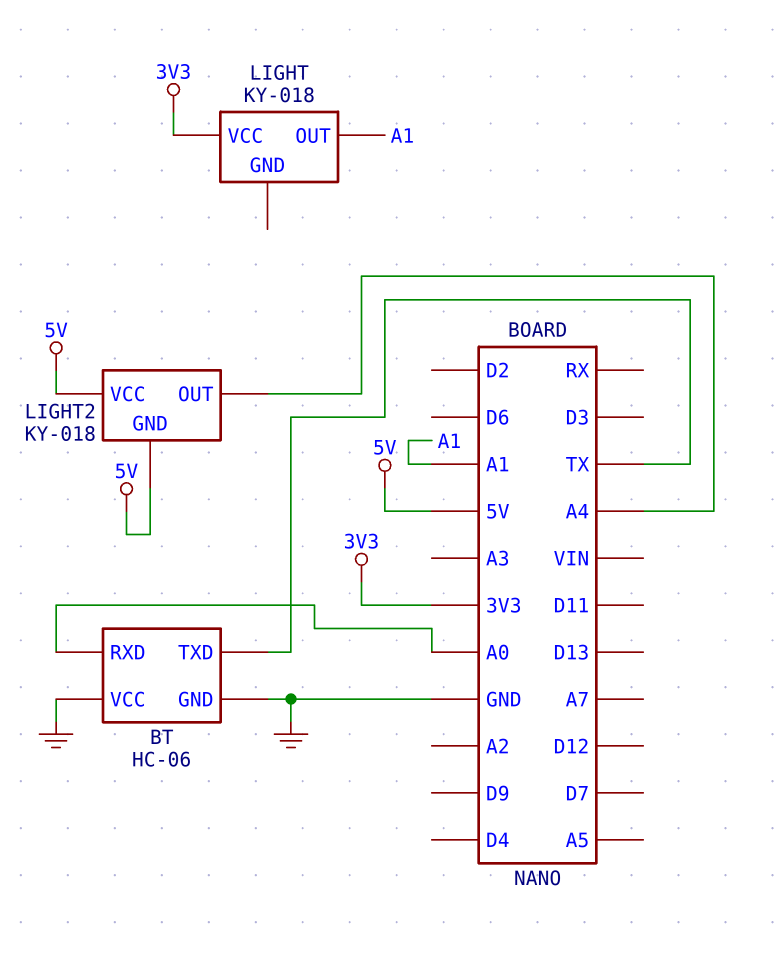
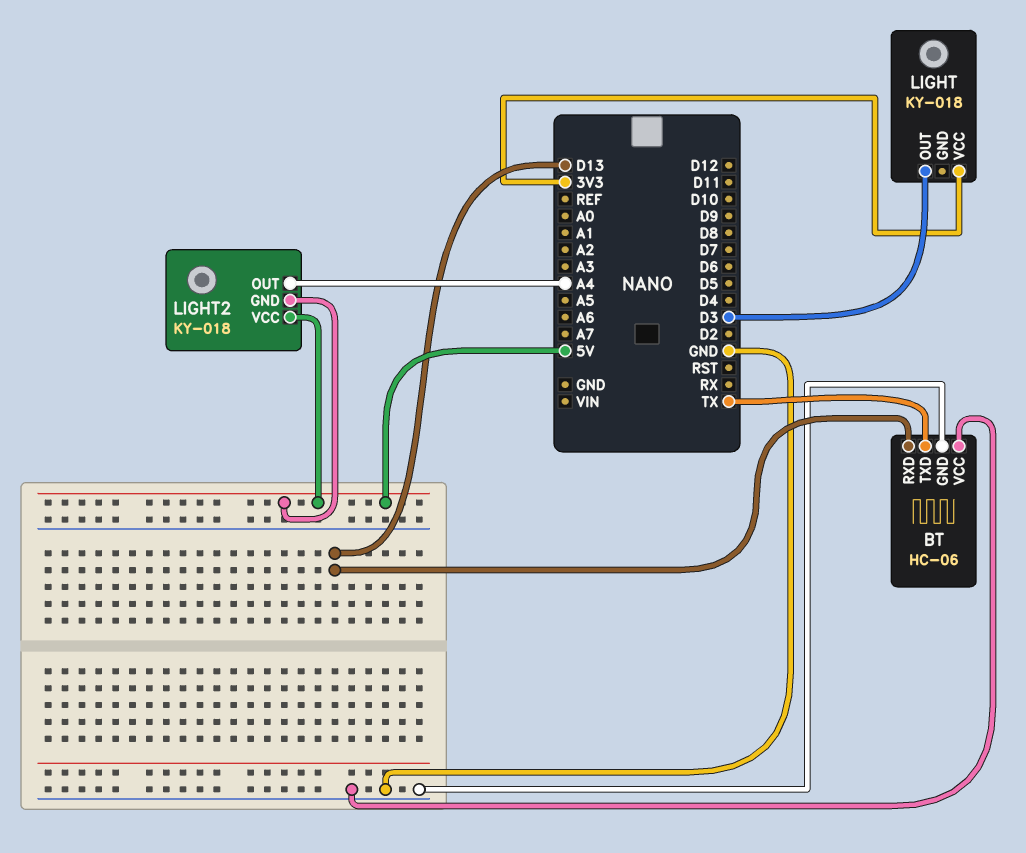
BT pin RXD: A0 -> D13
LIGHT pin OUT: A1 -> D3

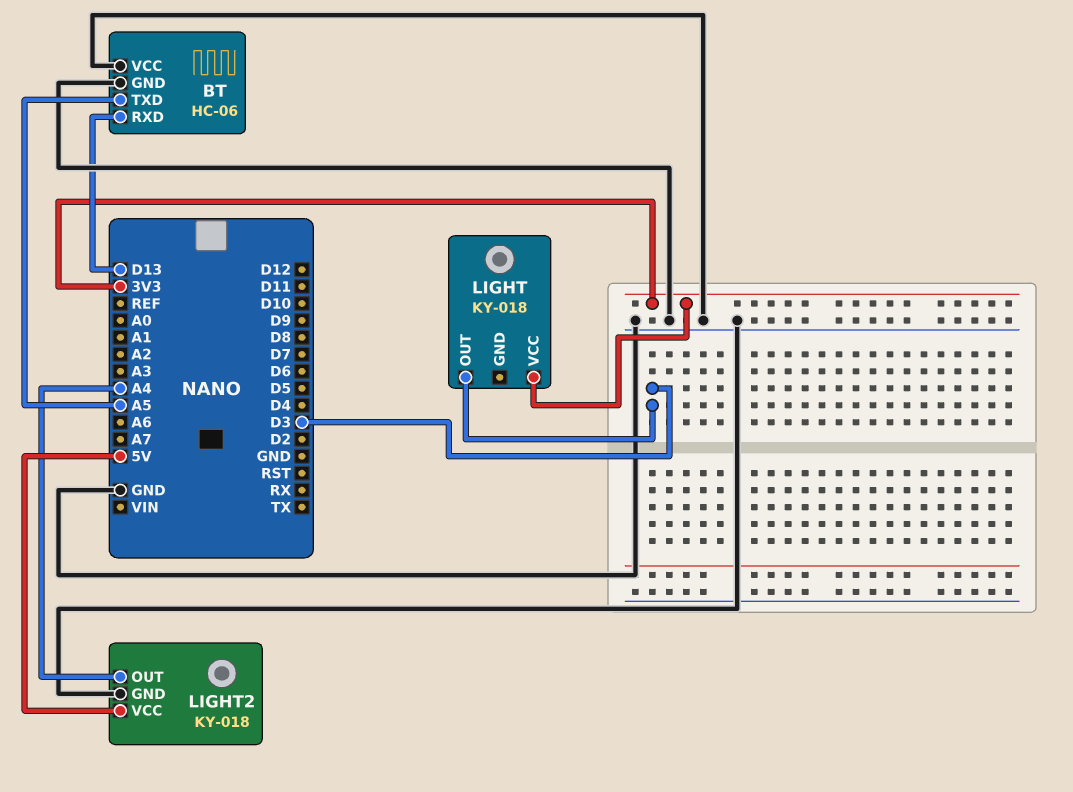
BT pin TXD: TX -> A5
LIGHT2 pin GND: 5V -> GND

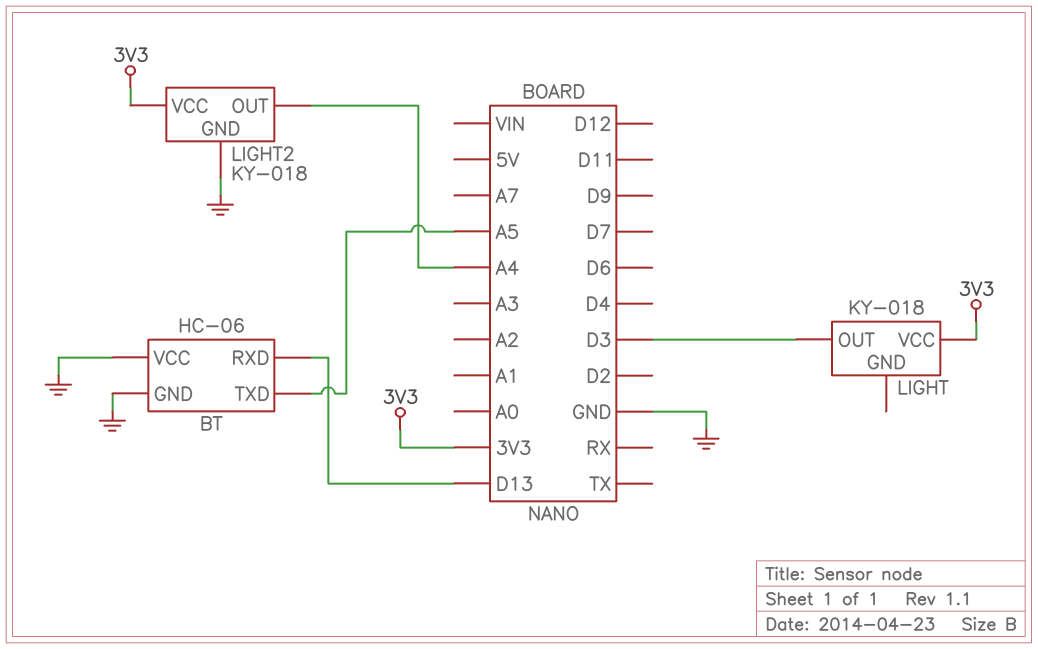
LIGHT2 pin VCC: 5V -> 3V3

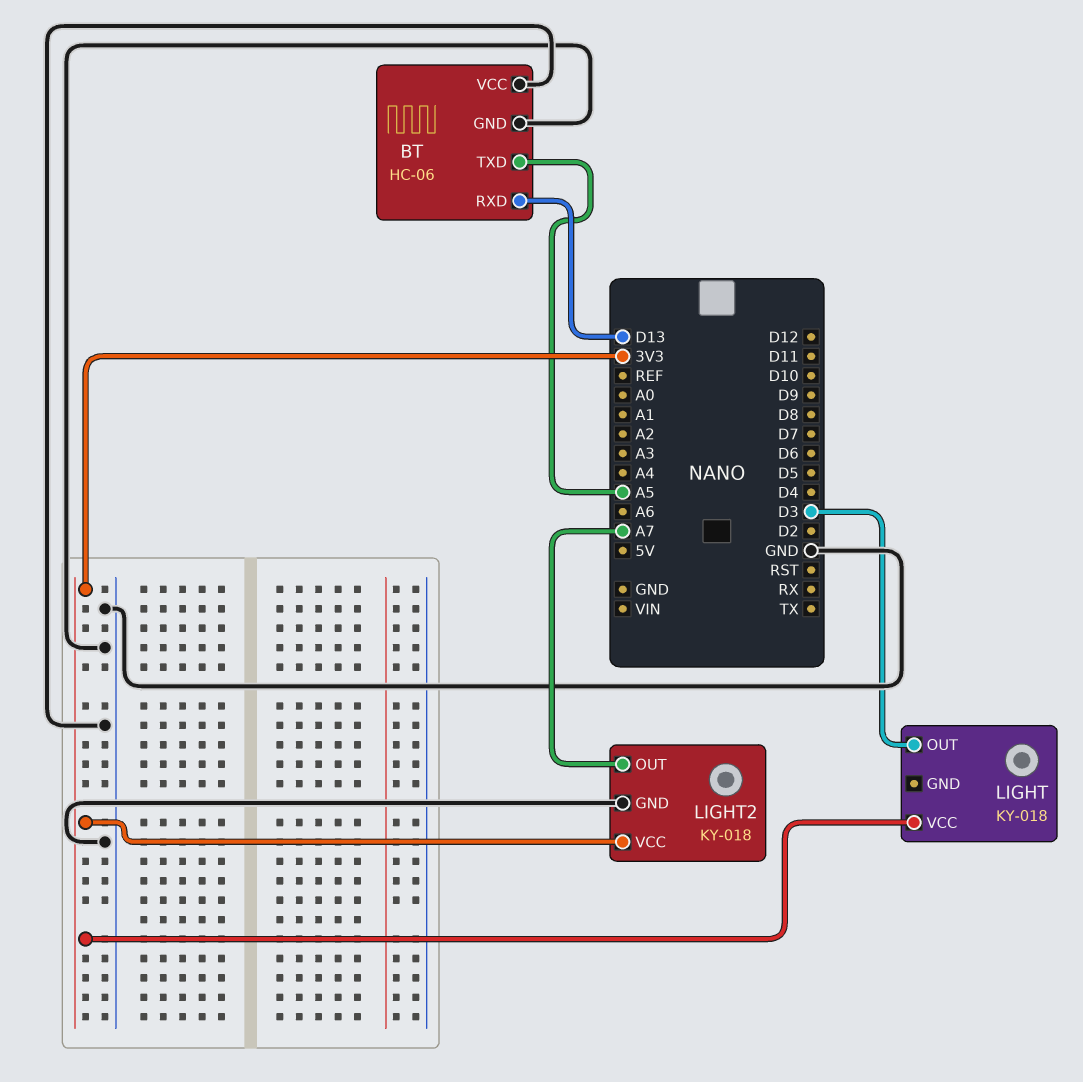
LIGHT2 pin OUT: A4 -> A7

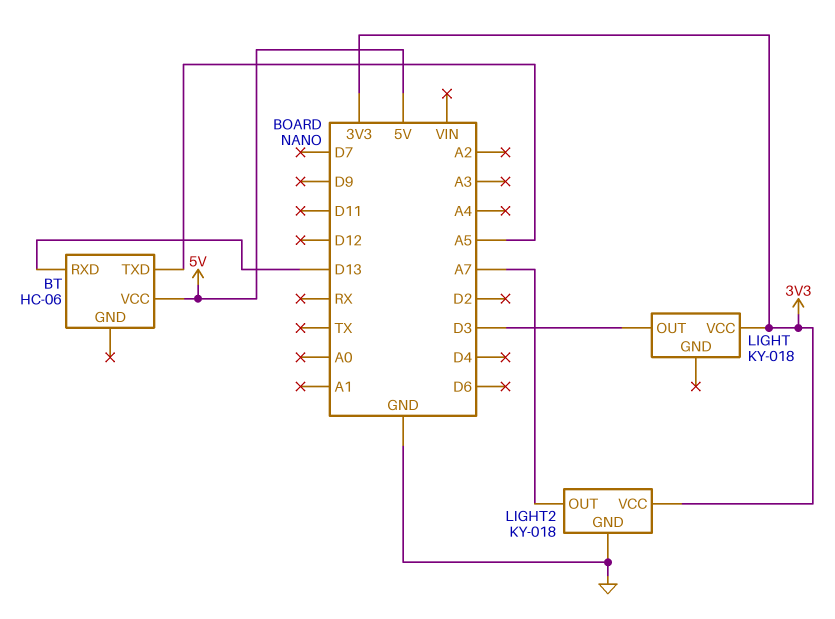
BT pin GND: GND -> none
BT pin VCC: GND -> 5V

